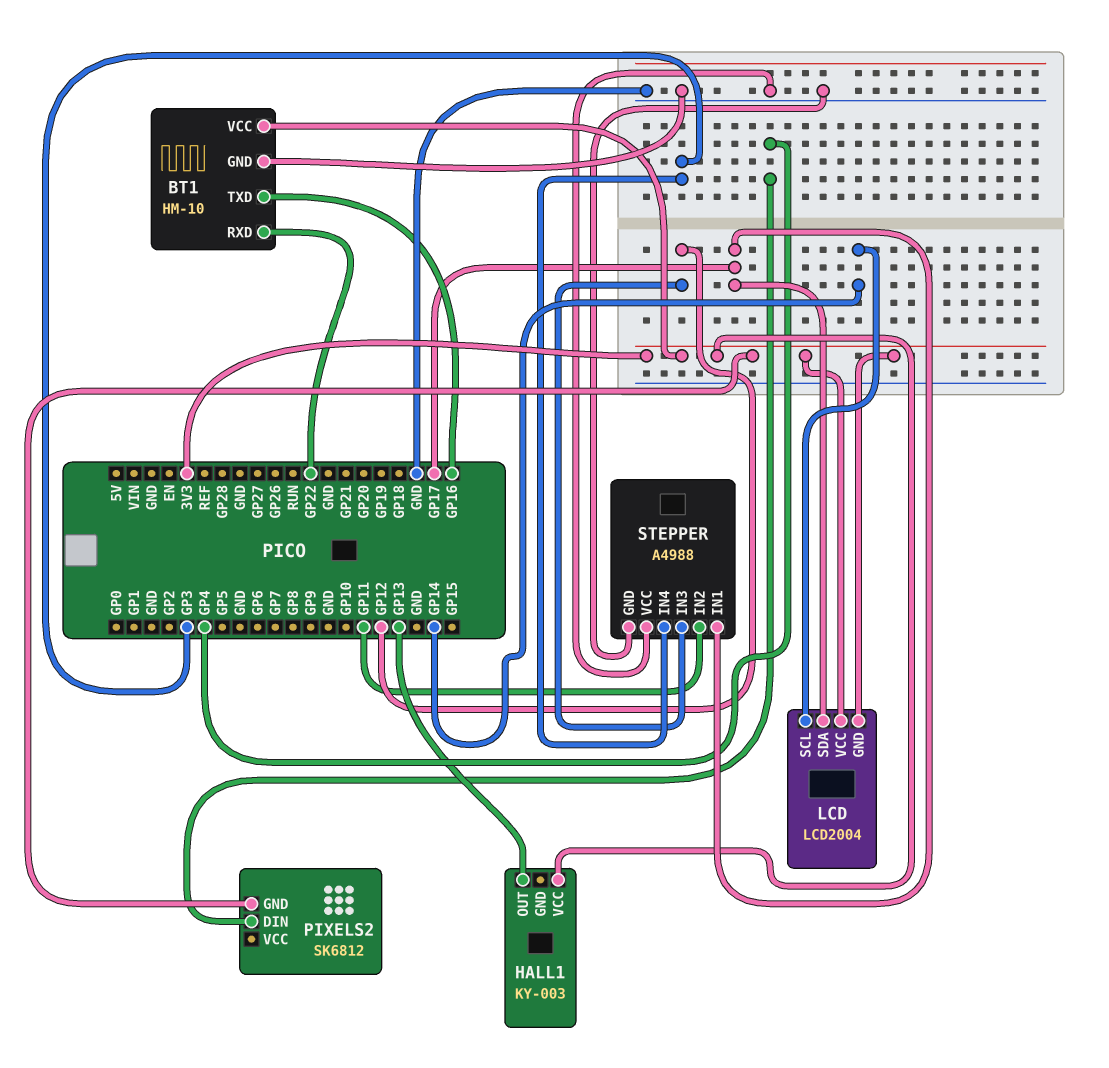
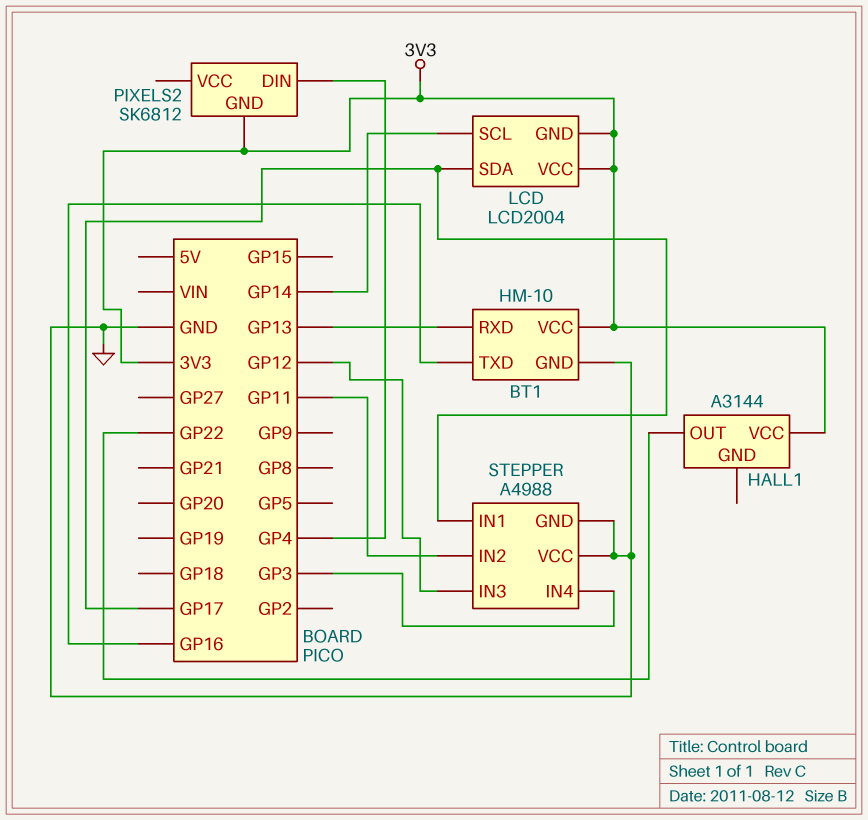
BT1 pin RXD: GP22 -> GP13
HALL1: KY-003 -> A3144
HALL1 pin OUT: GP13 -> GP22

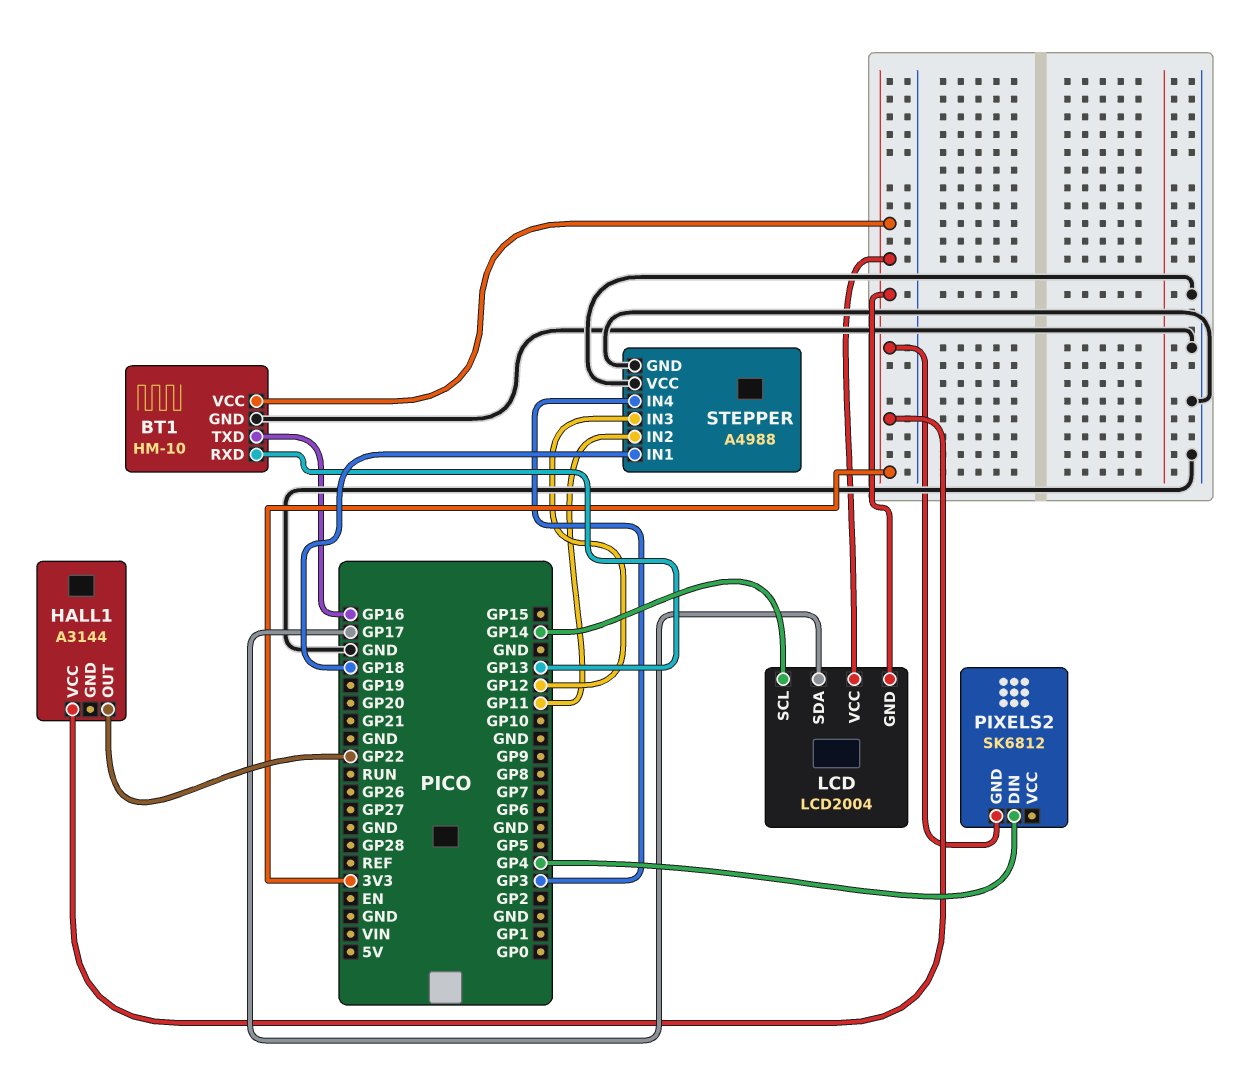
STEPPER pin IN1: GP17 -> GP18

